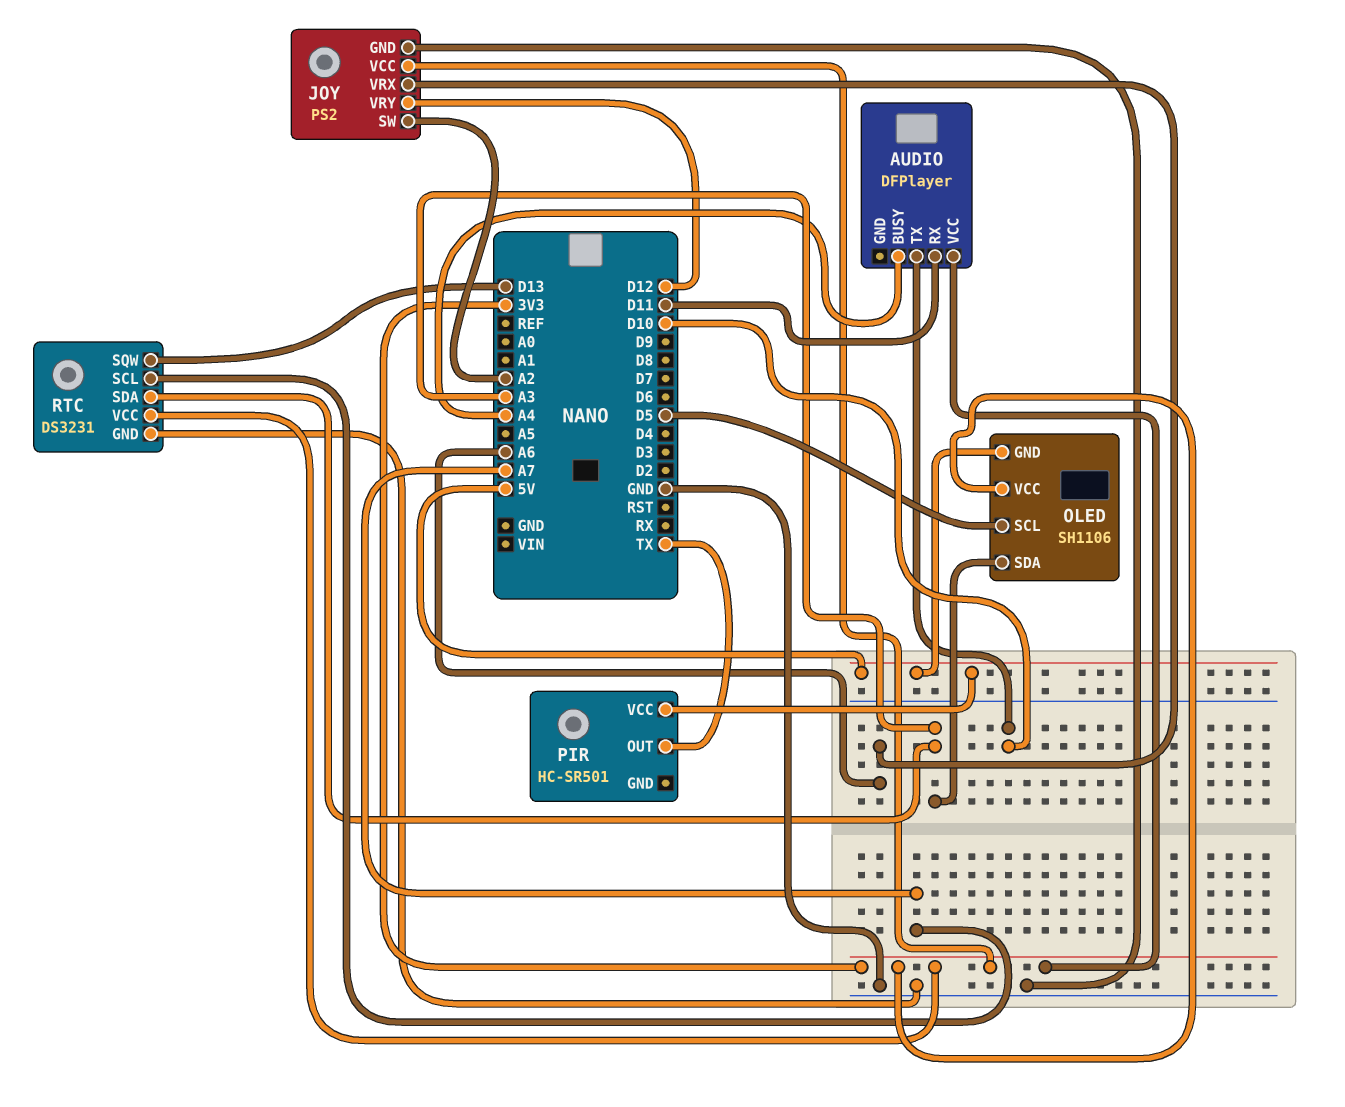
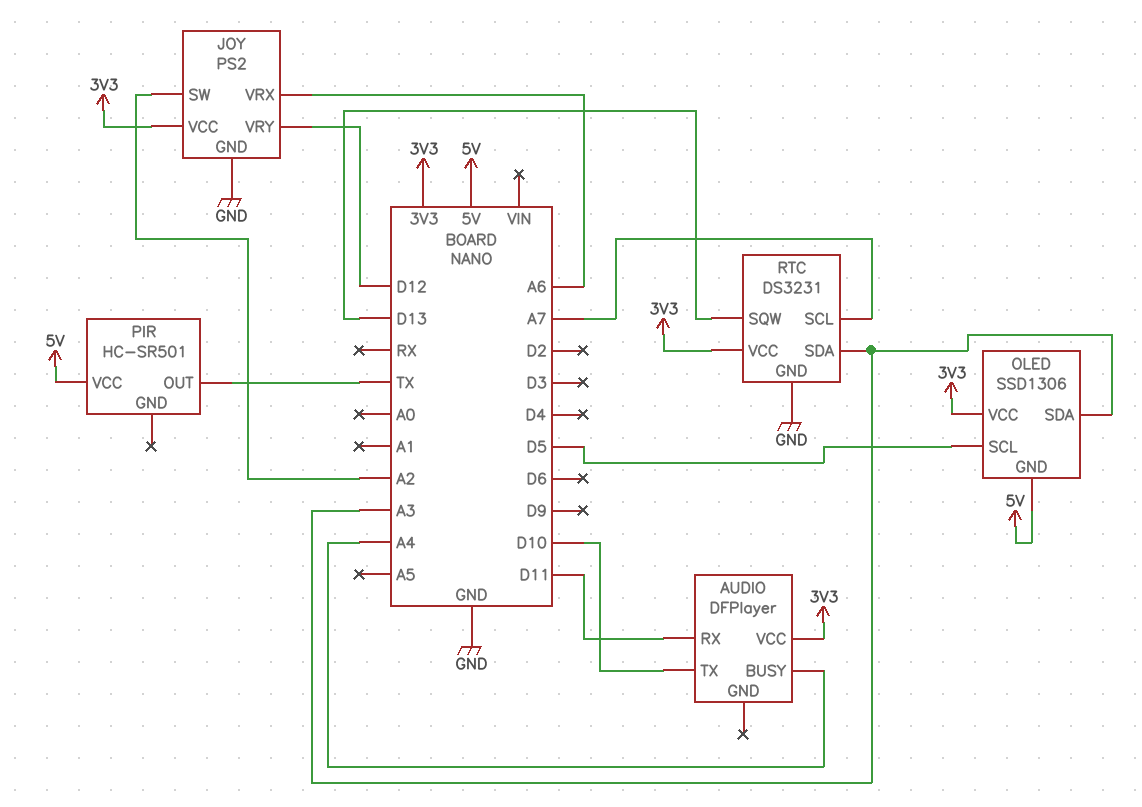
OLED: SH1106 -> SSD1306

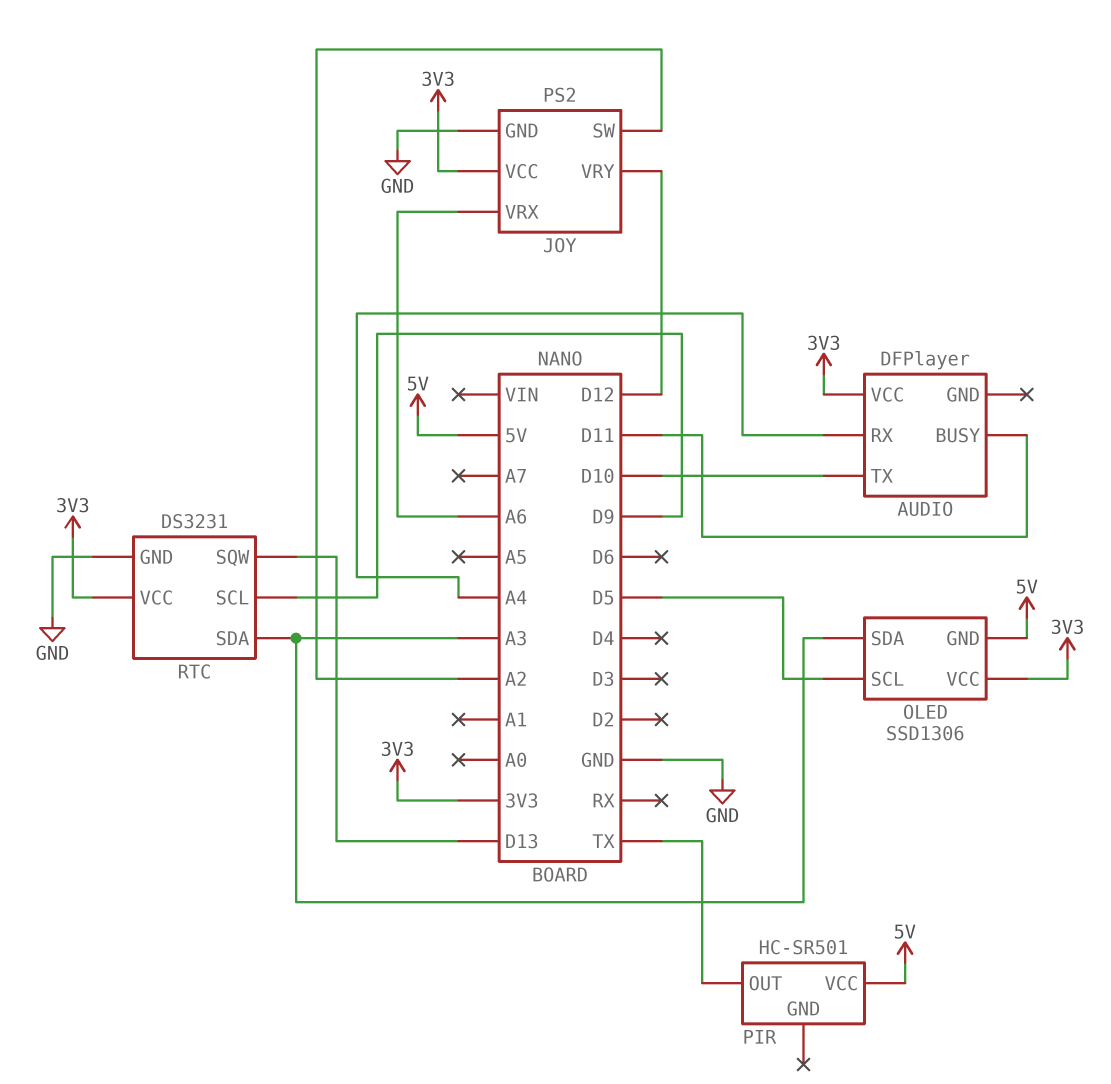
AUDIO pin BUSY: A4 -> D11
AUDIO pin RX: D11 -> A4
RTC pin SCL: A7 -> D9

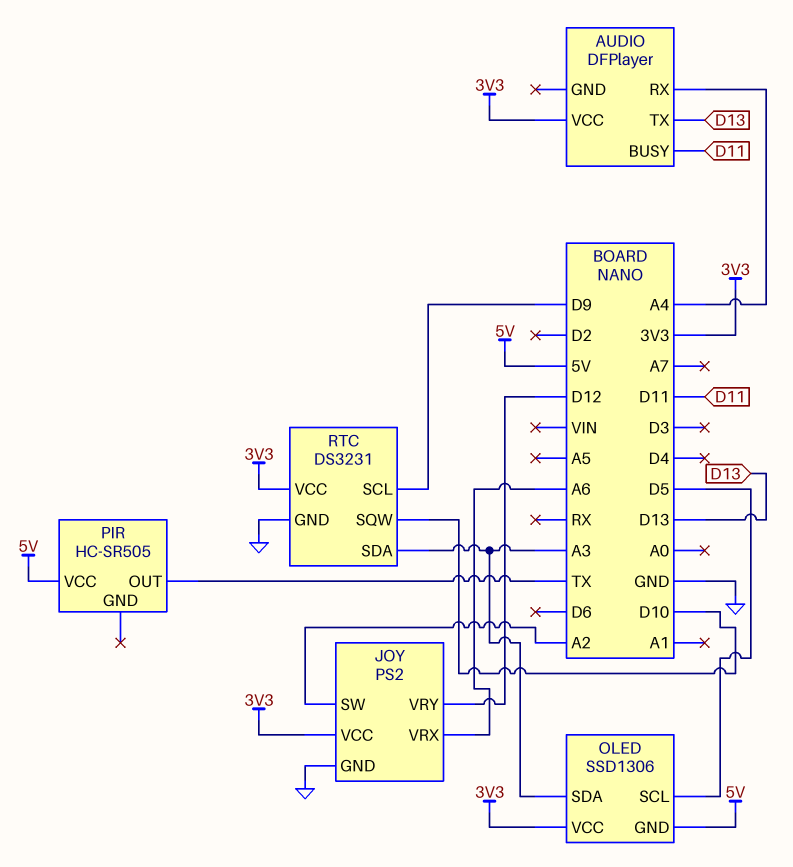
AUDIO pin TX: D10 -> D13
PIR: HC-SR501 -> HC-SR505
RTC pin SQW: D13 -> D10

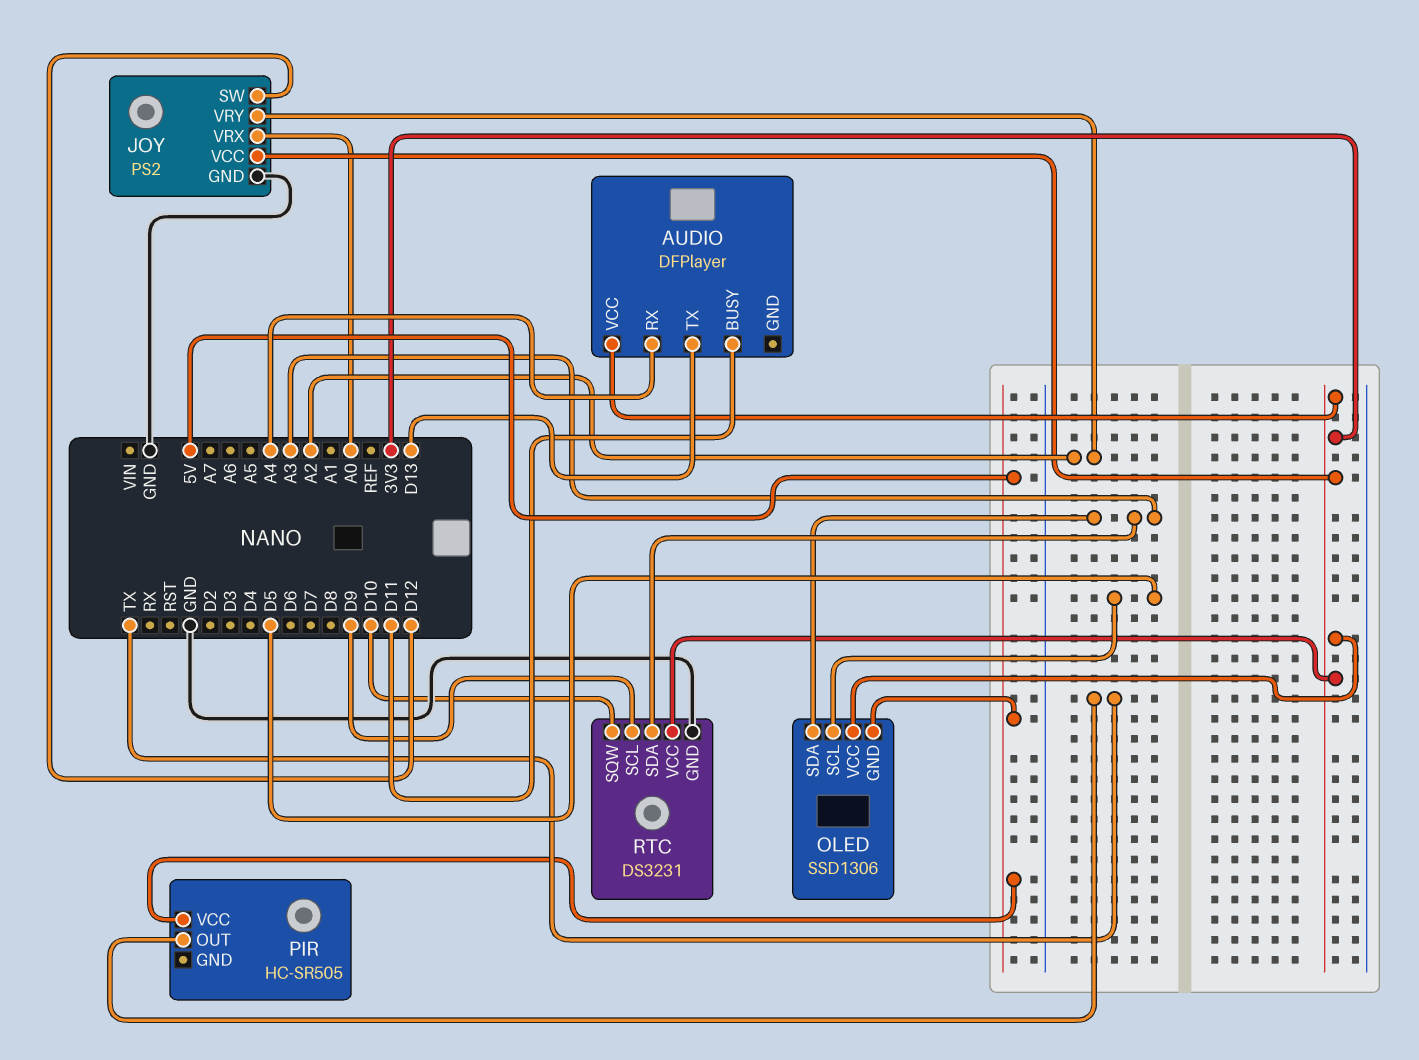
JOY pin SW: A2 -> D12
JOY pin VRX: A6 -> A0
JOY pin VRY: D12 -> A2

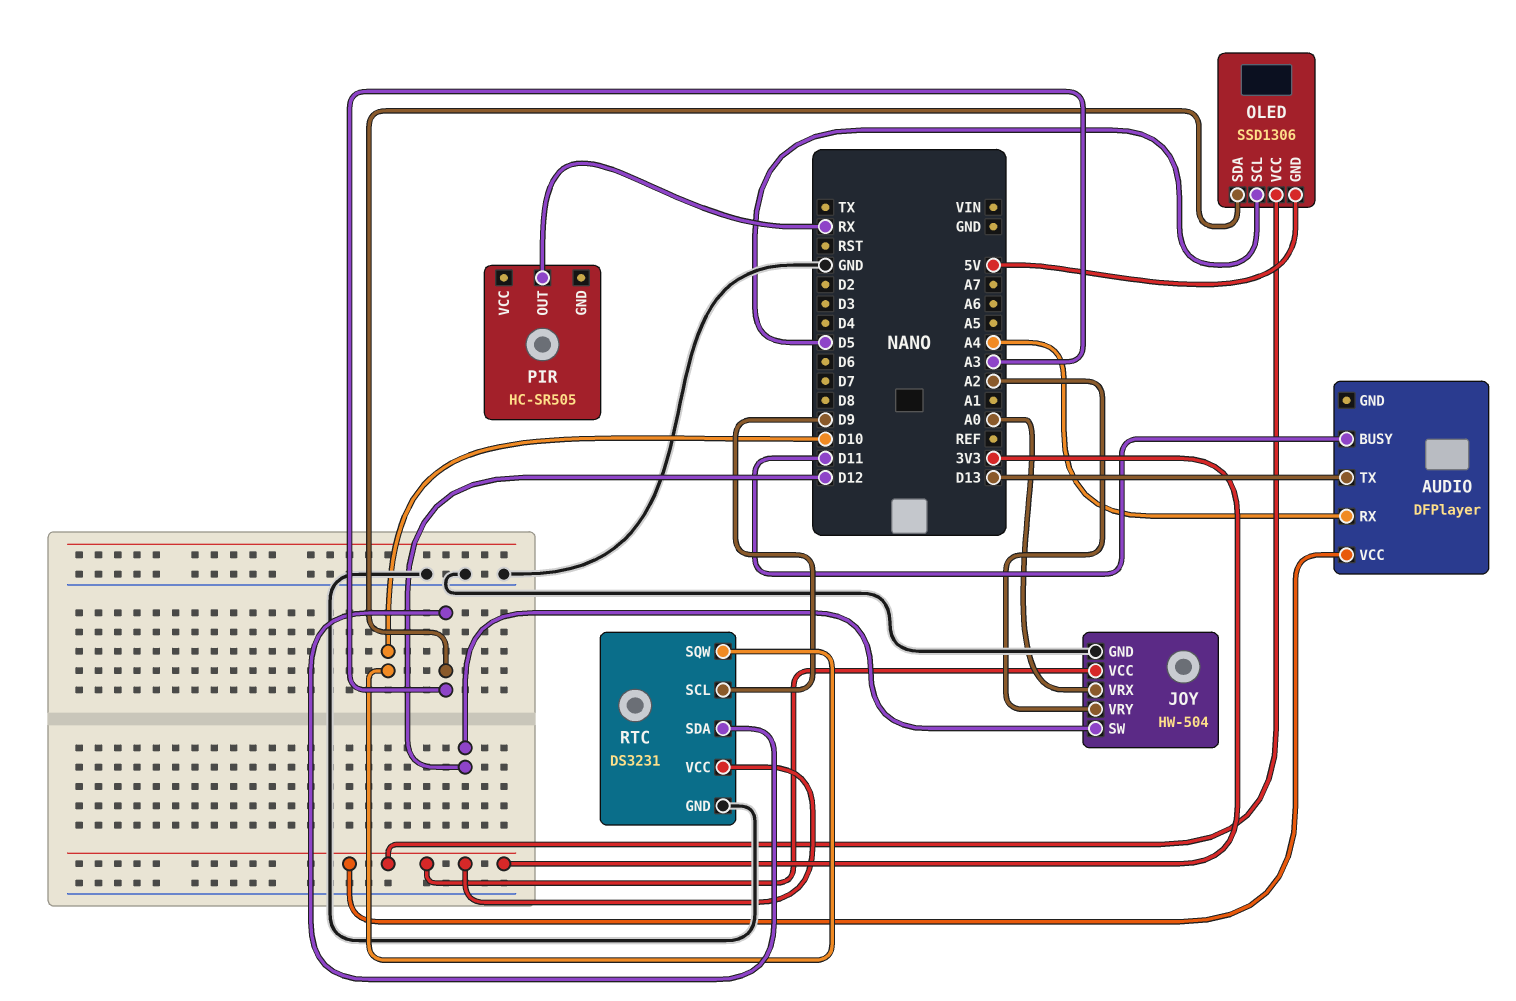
JOY: PS2 -> HW-504
PIR pin OUT: TX -> RX
PIR pin VCC: 5V -> none

